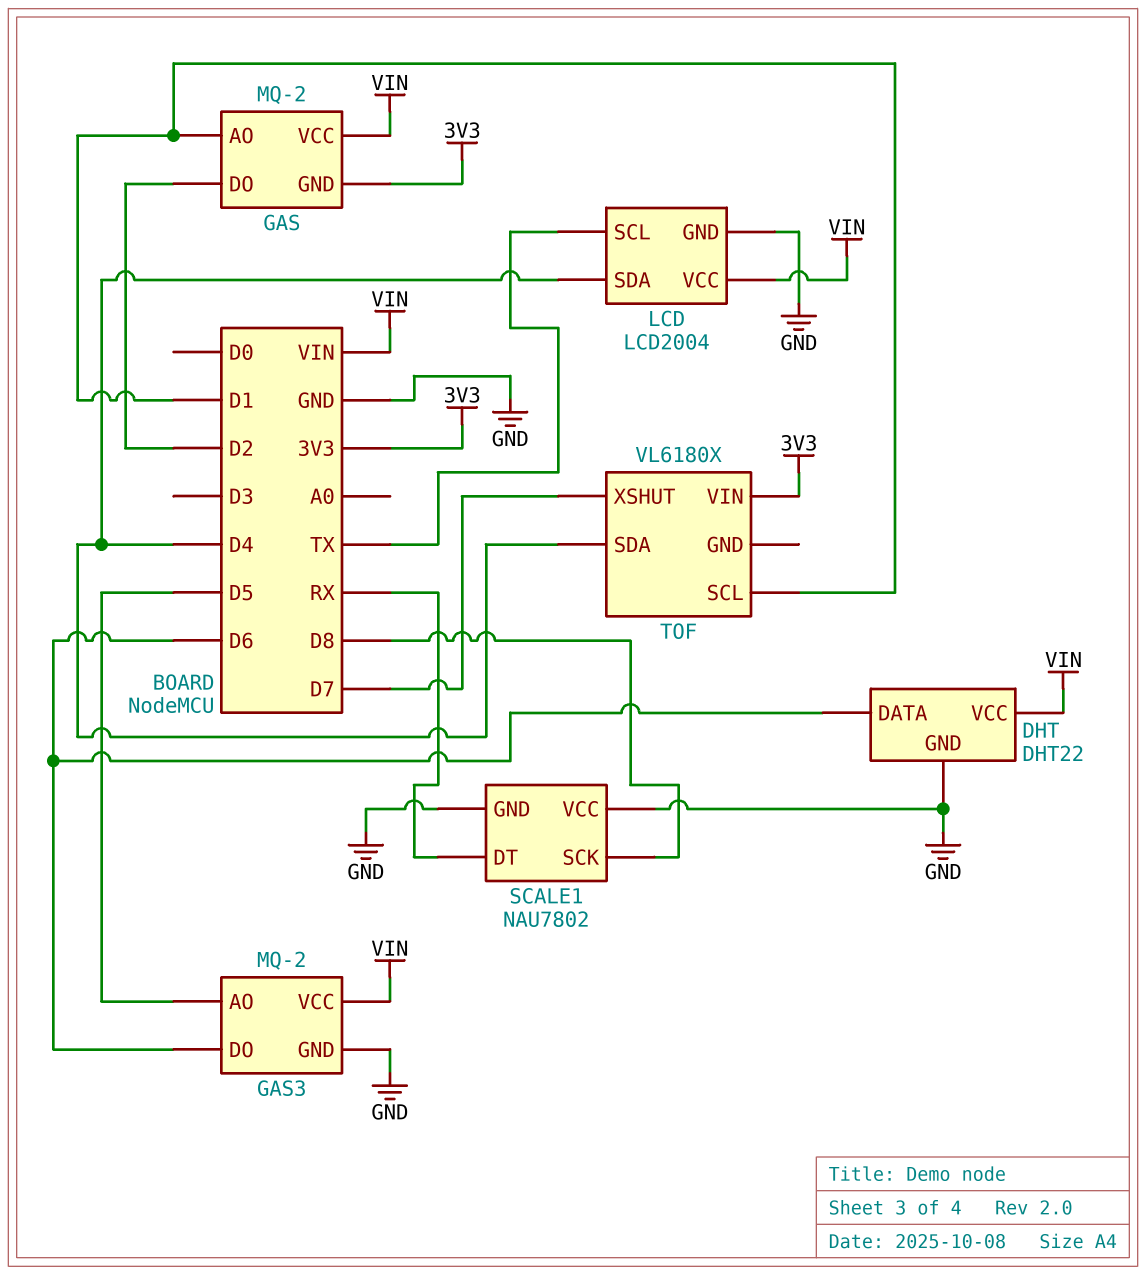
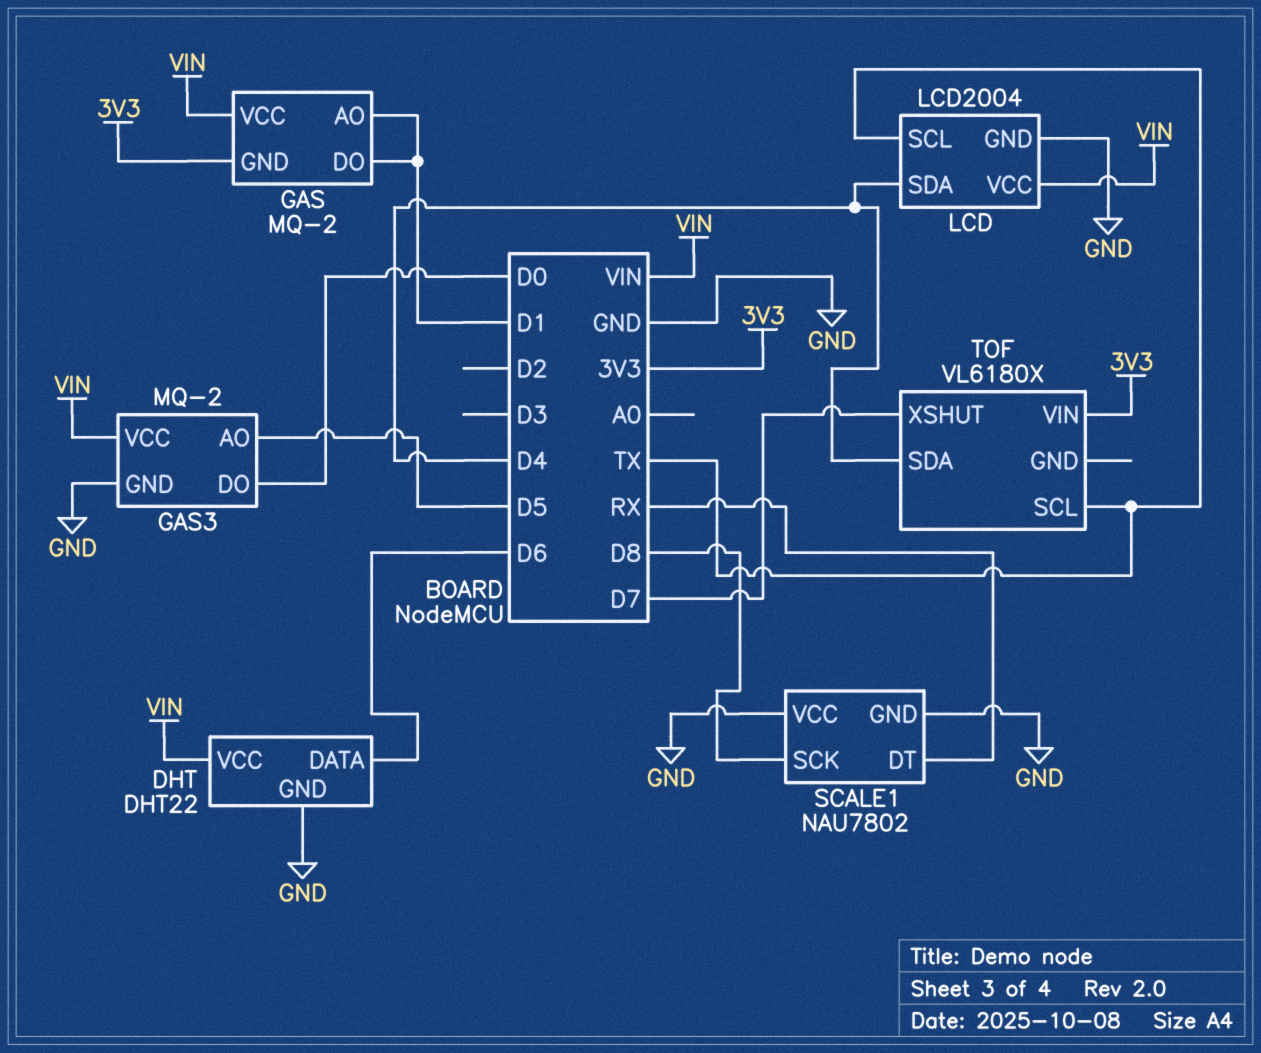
GAS pin DO: D2 -> D1
GAS3 pin DO: D6 -> D0
TOF pin SCL: D1 -> TX

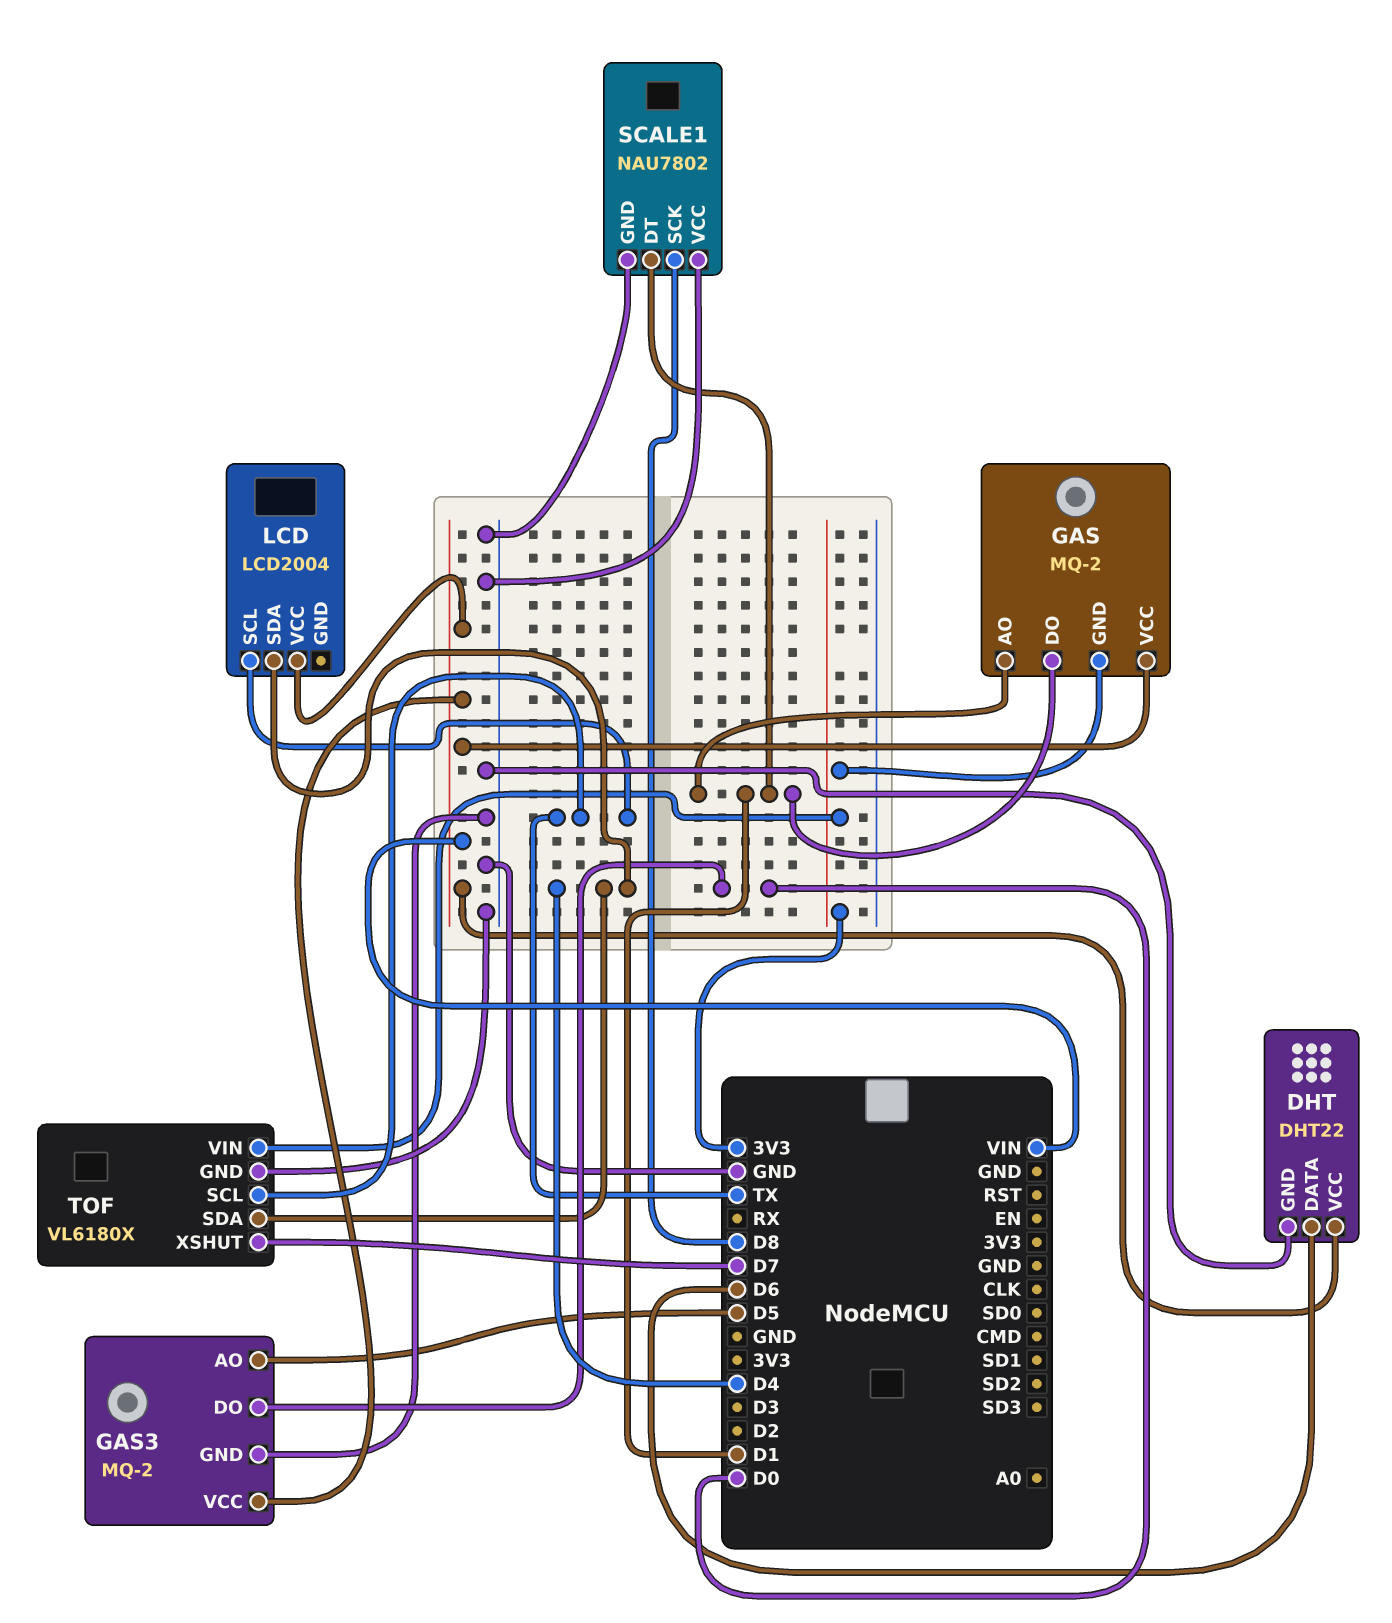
LCD pin GND: GND -> none
SCALE1 pin DT: RX -> D1
TOF pin GND: none -> GND

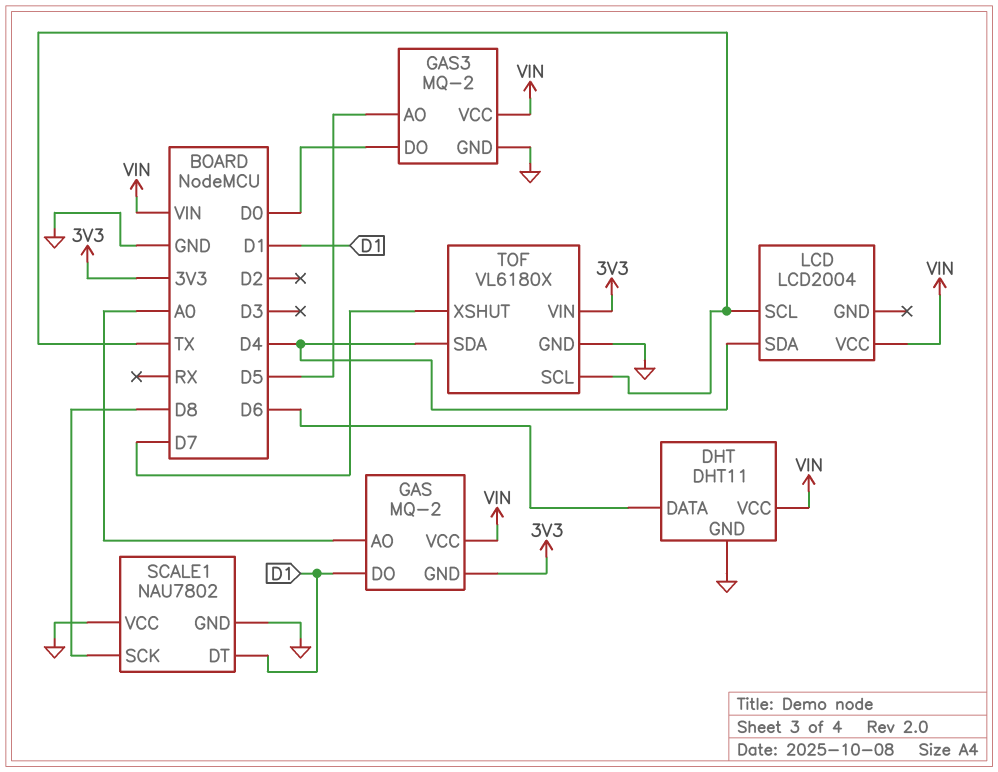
DHT: DHT22 -> DHT11
GAS pin AO: D1 -> A0

